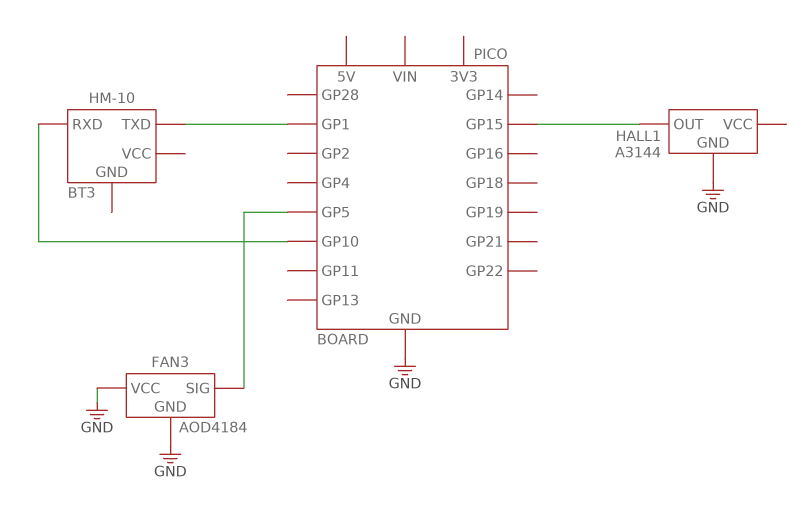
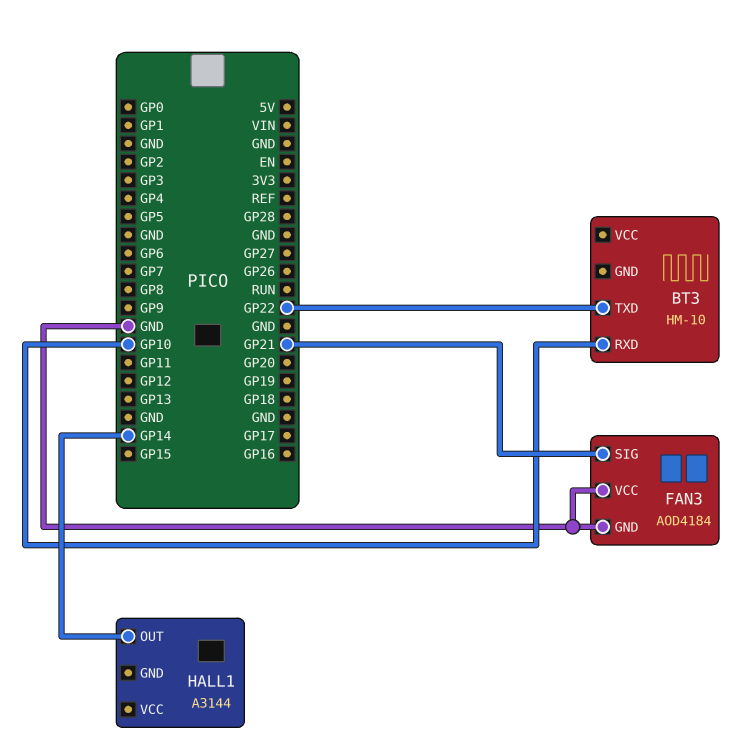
BT3 pin TXD: GP1 -> GP22
FAN3 pin SIG: GP5 -> GP21
HALL1 pin GND: GND -> none
HALL1 pin OUT: GP15 -> GP14

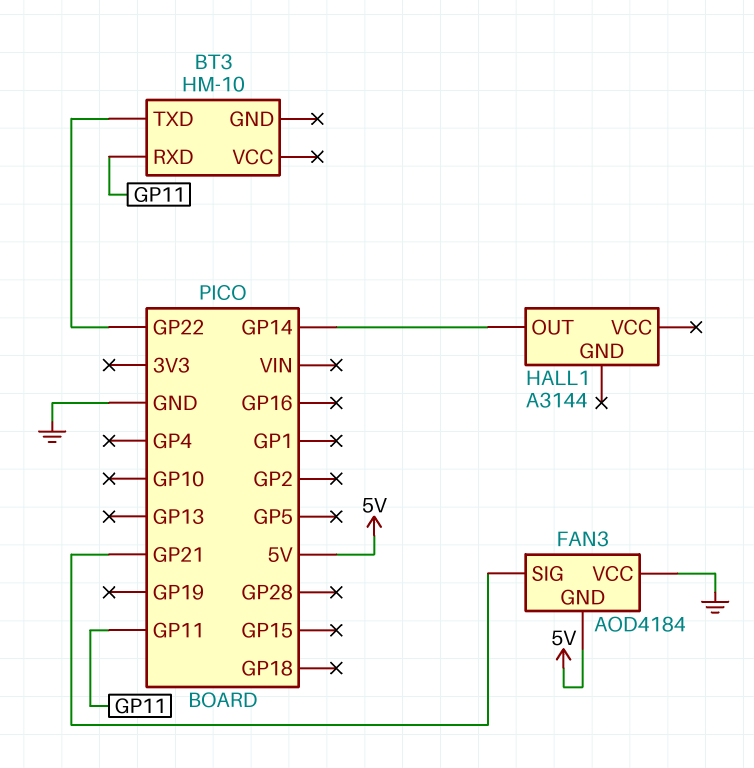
BT3 pin RXD: GP10 -> GP11
FAN3 pin GND: GND -> 5V

